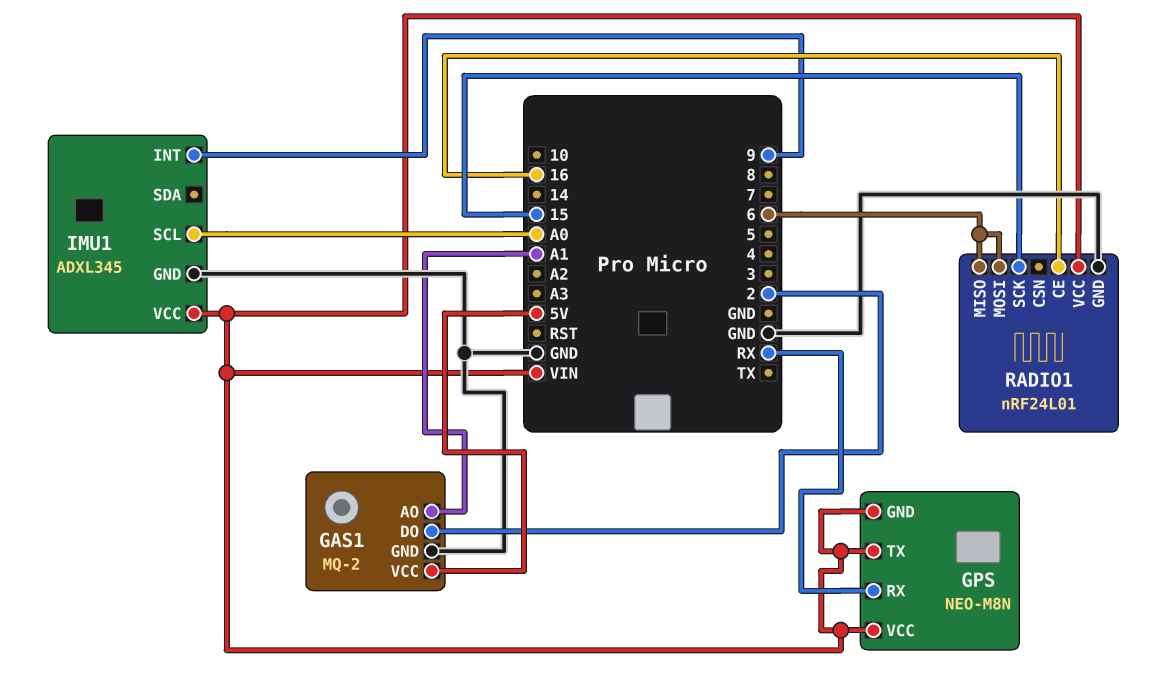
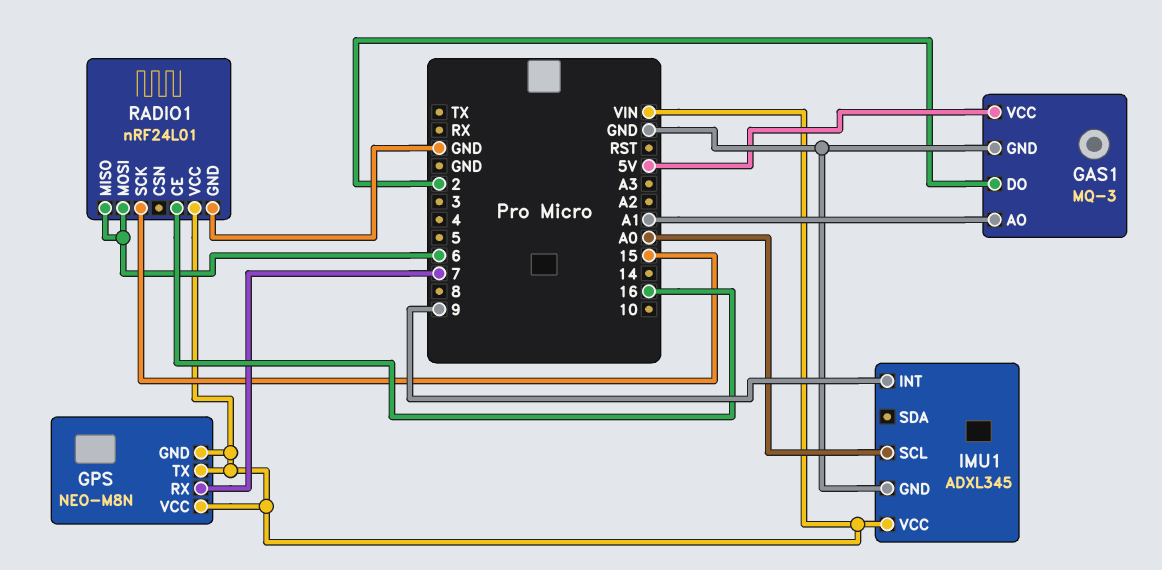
GAS1: MQ-2 -> MQ-3
GPS pin RX: RX -> 7

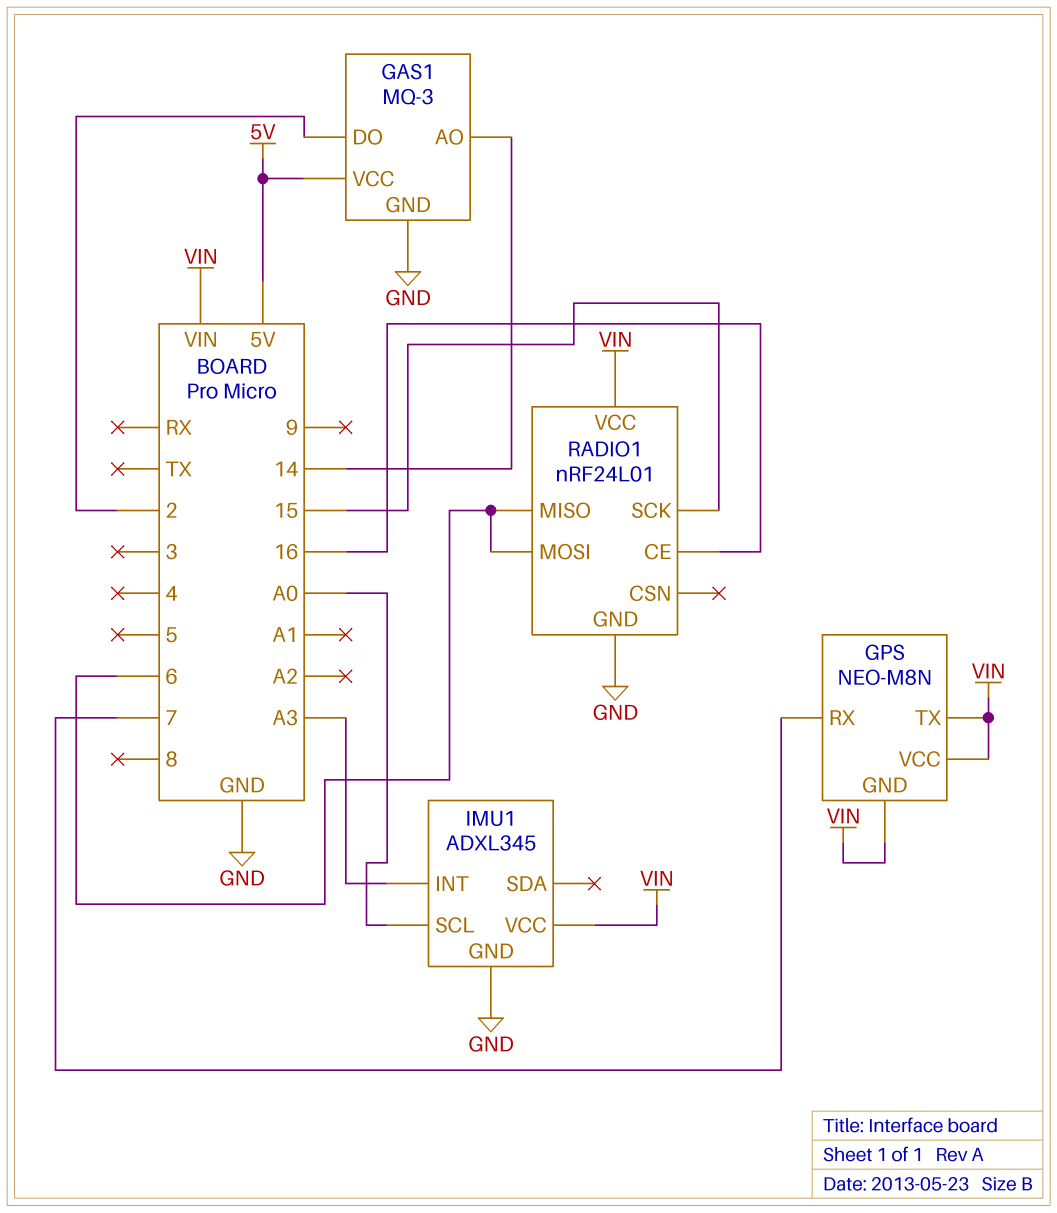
GAS1 pin AO: A1 -> 14
IMU1 pin INT: 9 -> A3

